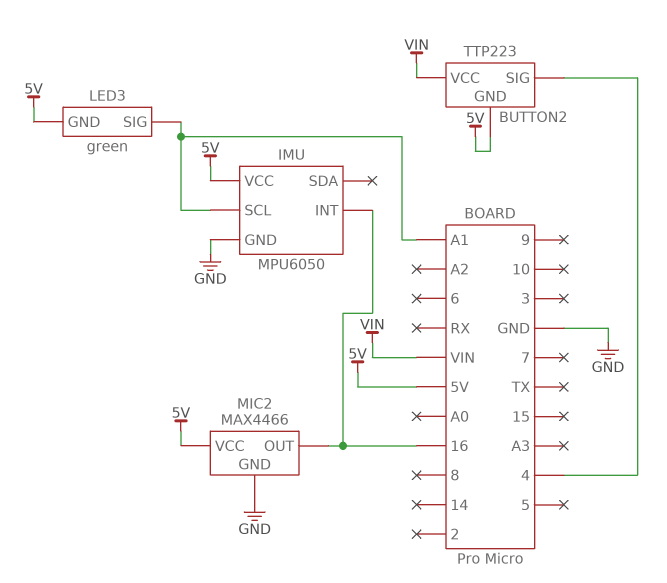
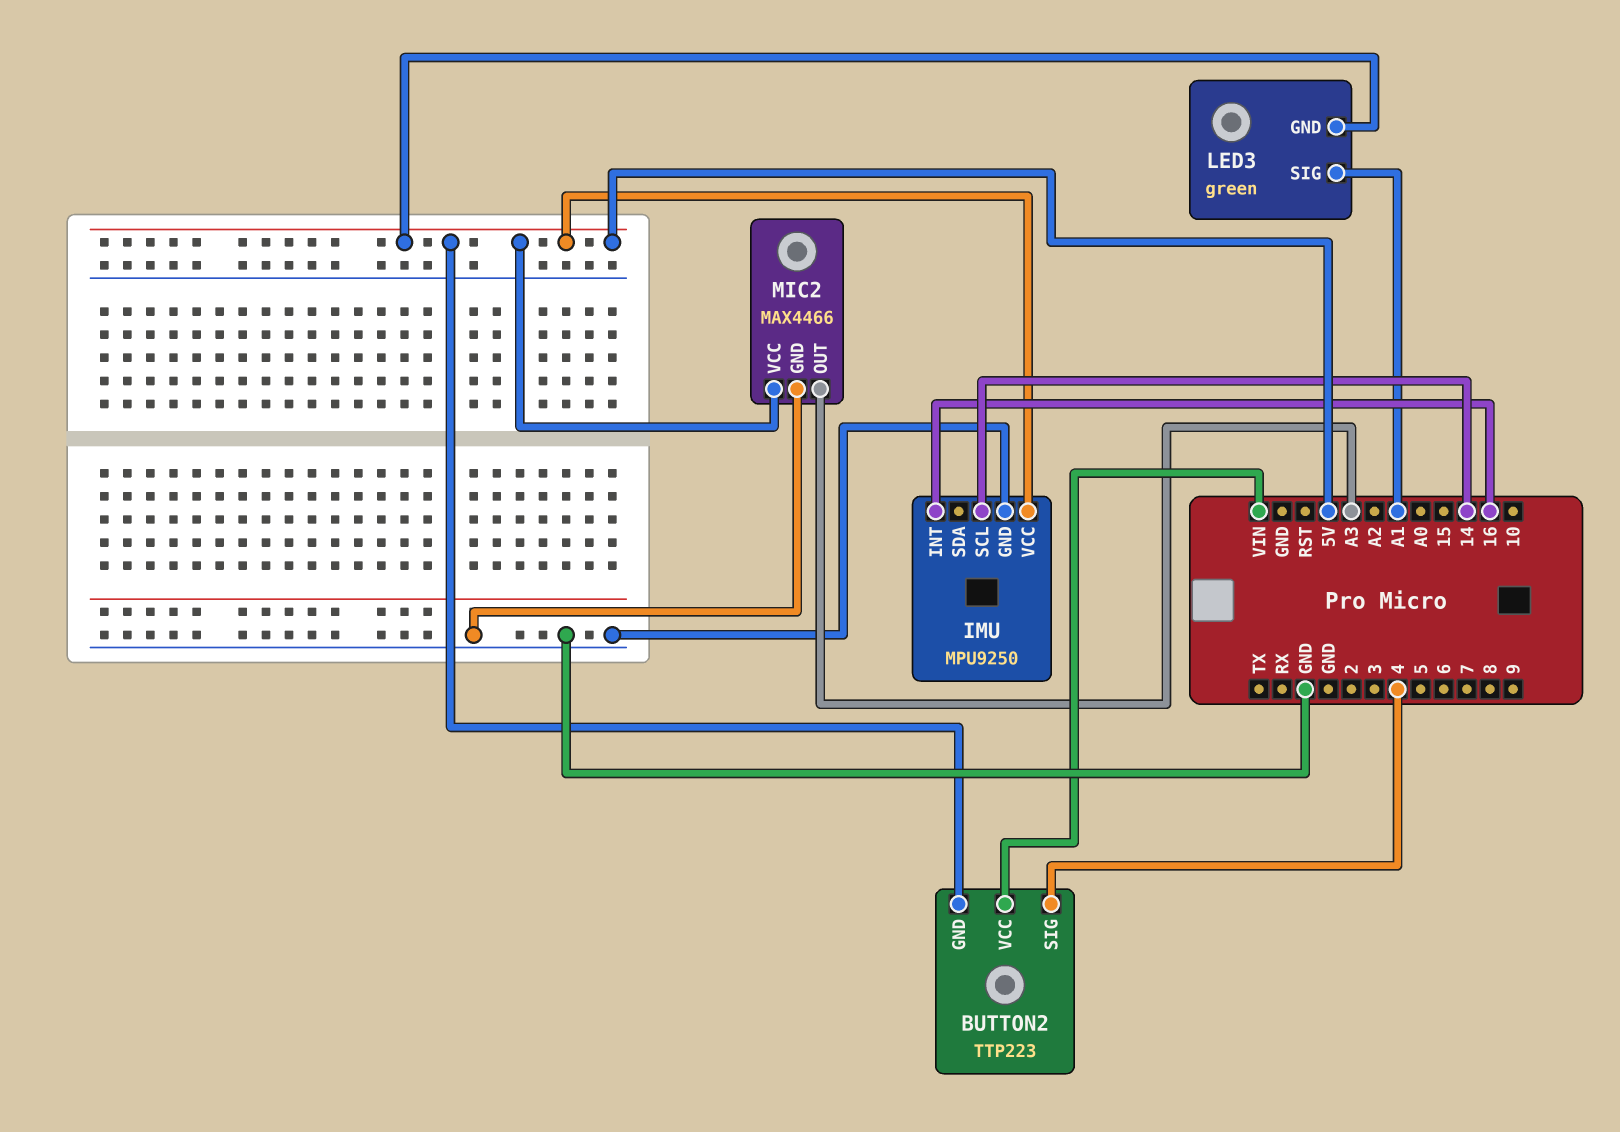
IMU: MPU6050 -> MPU9250
IMU pin SCL: A1 -> 14
MIC2 pin OUT: 16 -> A3

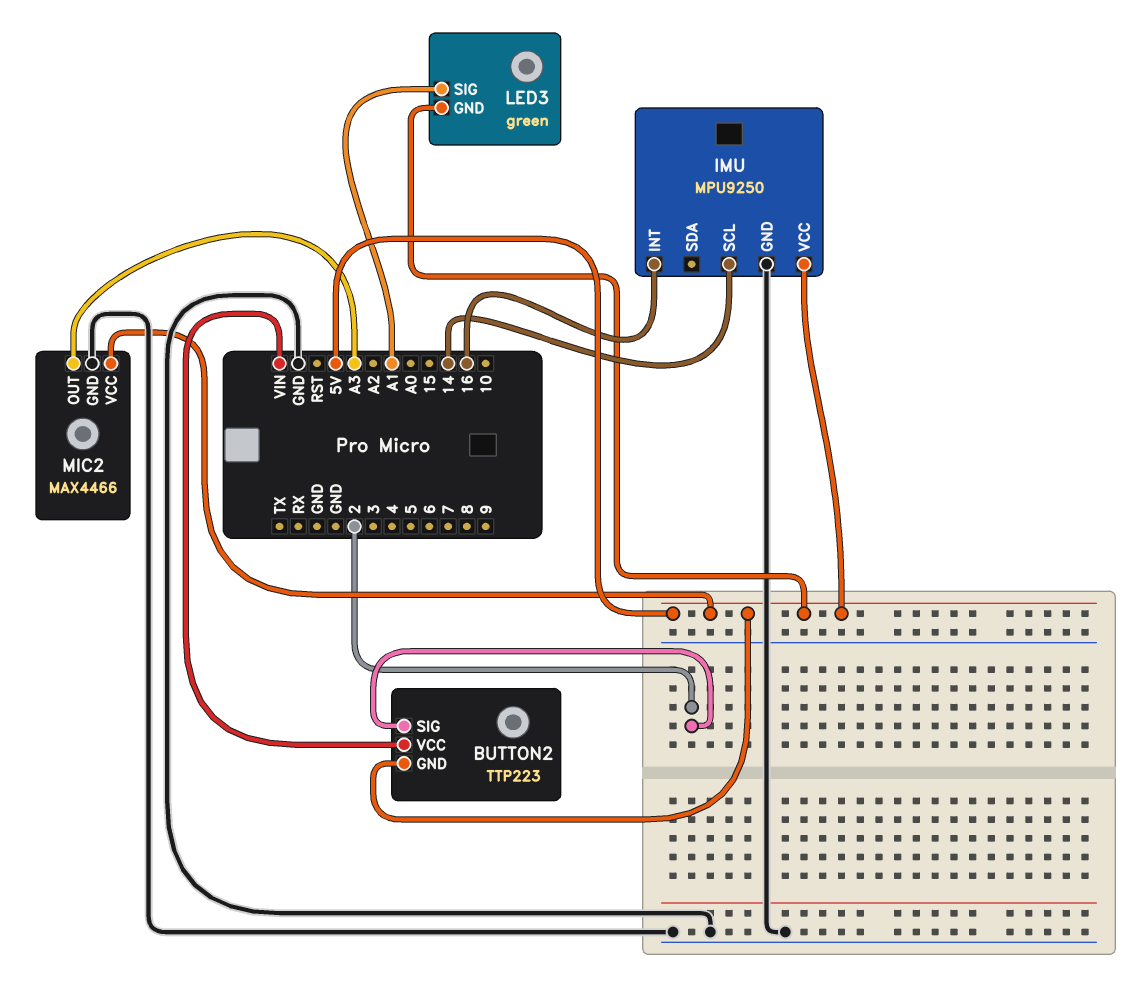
BUTTON2 pin SIG: 4 -> 2

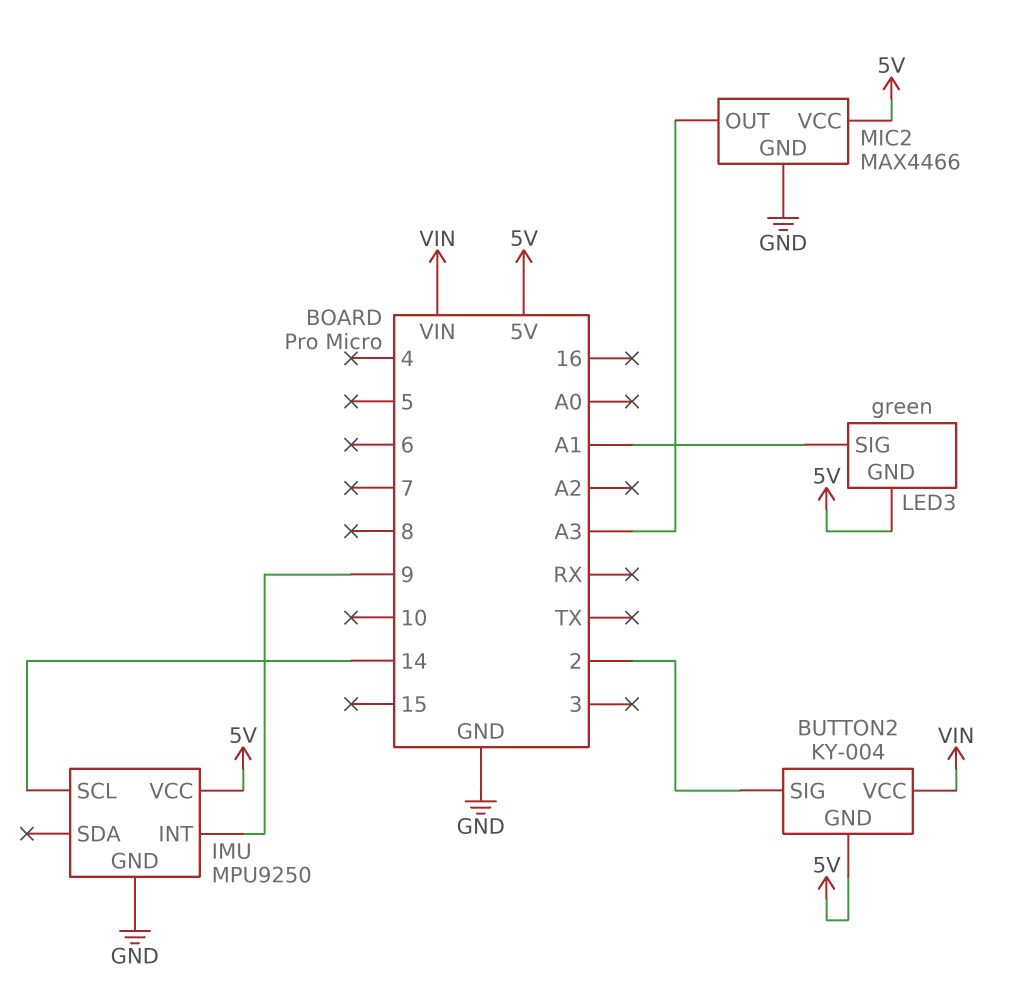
BUTTON2: TTP223 -> KY-004
IMU pin INT: 16 -> 9

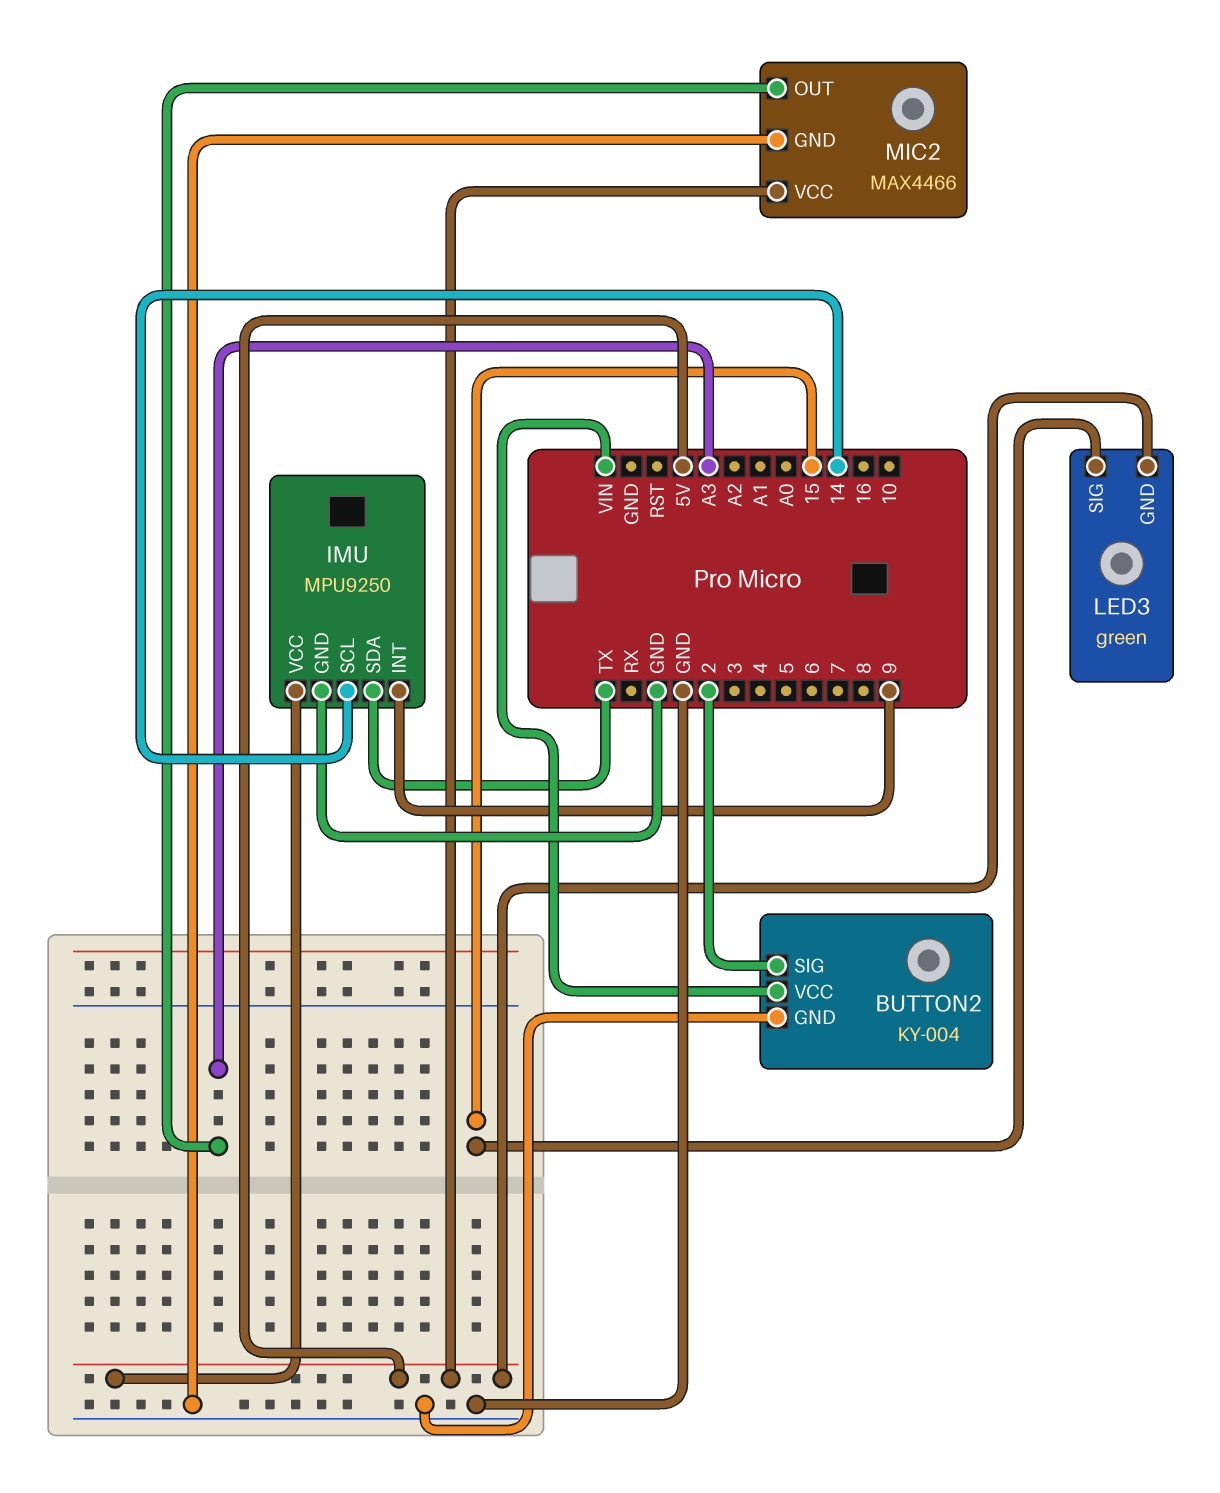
BUTTON2 pin GND: 5V -> GND
IMU pin SDA: none -> TX
LED3 pin SIG: A1 -> 15

